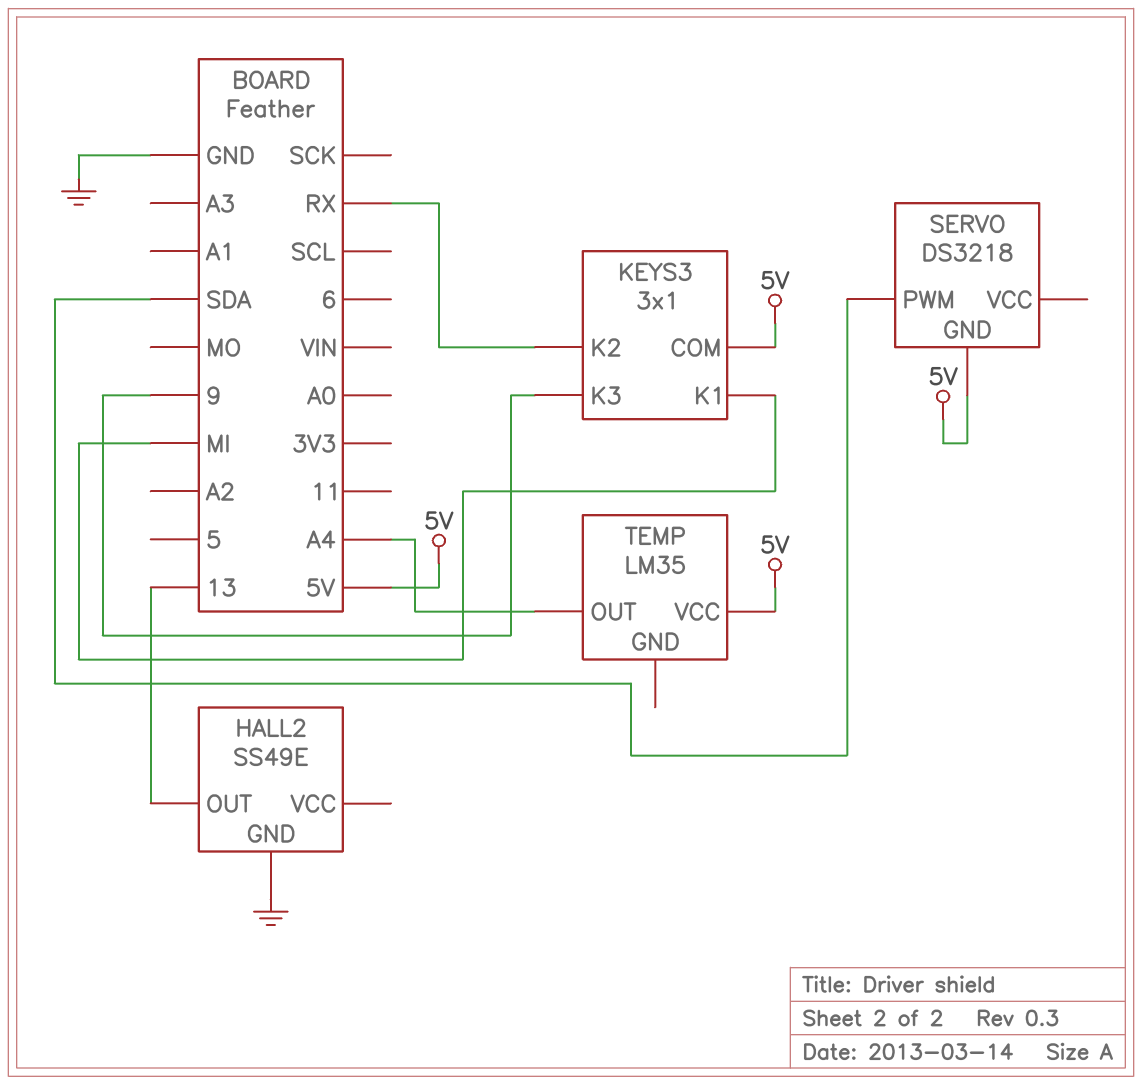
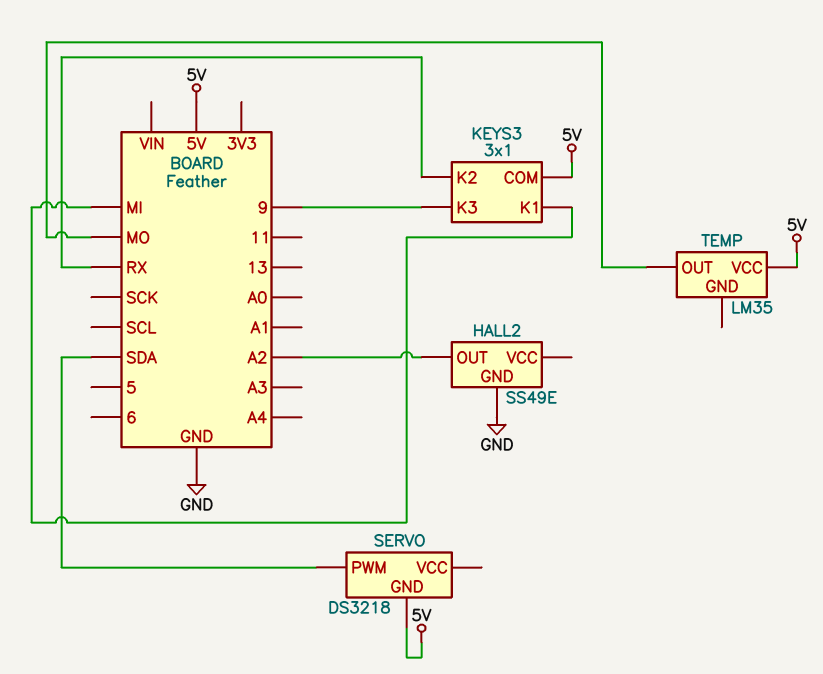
HALL2 pin OUT: 13 -> A2
TEMP pin OUT: A4 -> MO

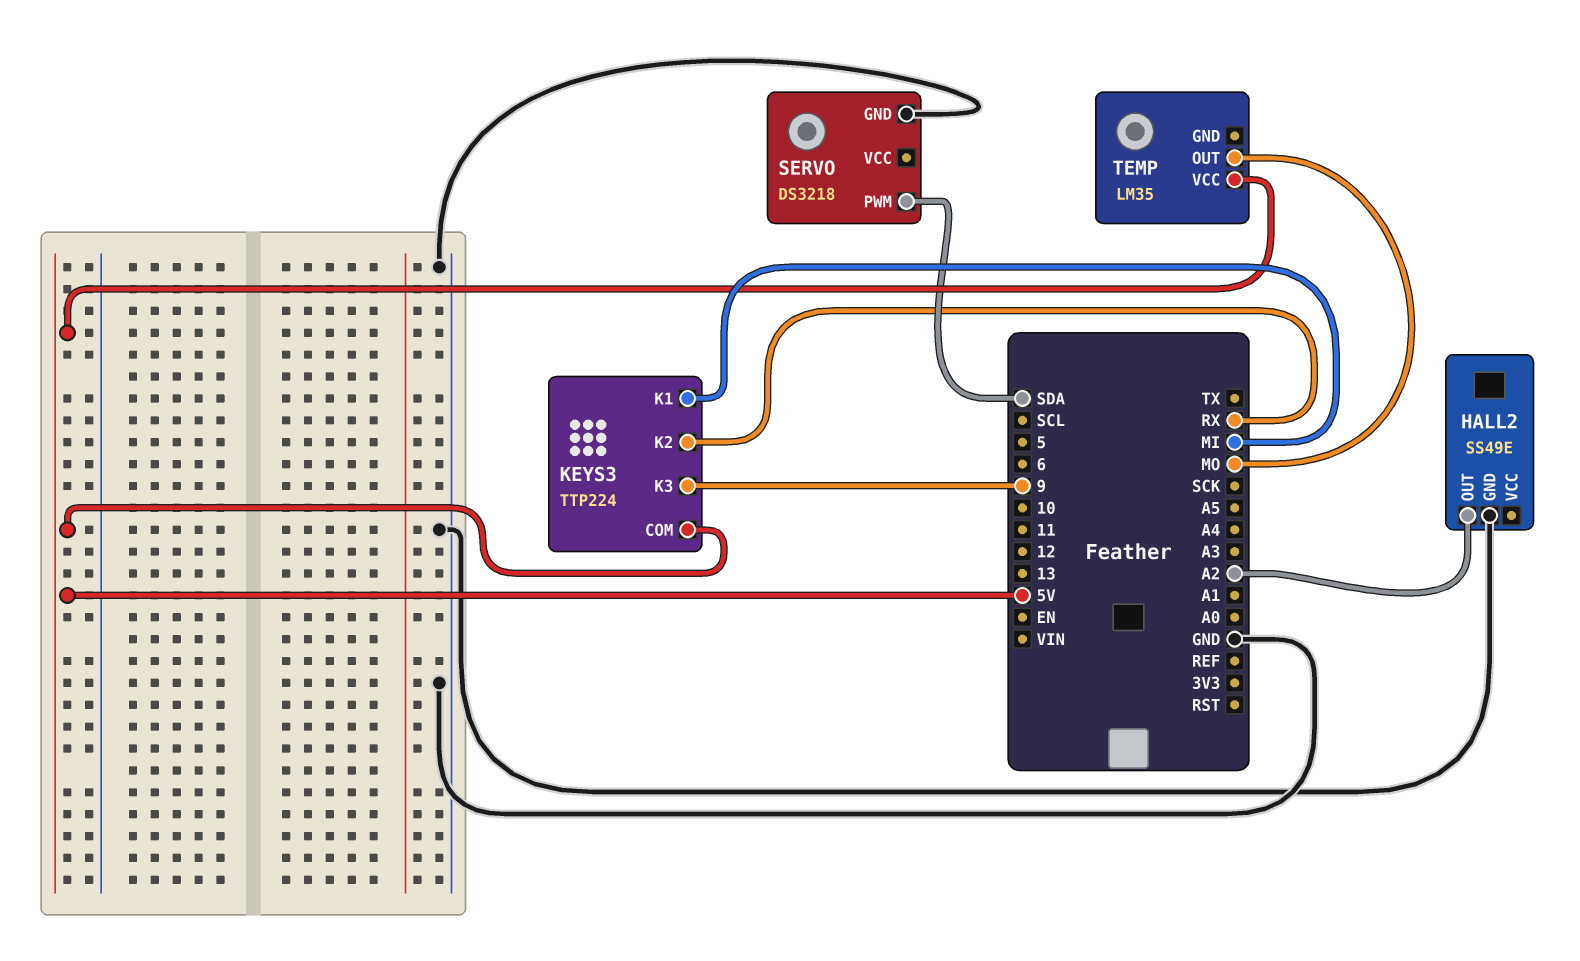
KEYS3: 3x1 -> TTP224
SERVO pin GND: 5V -> GND

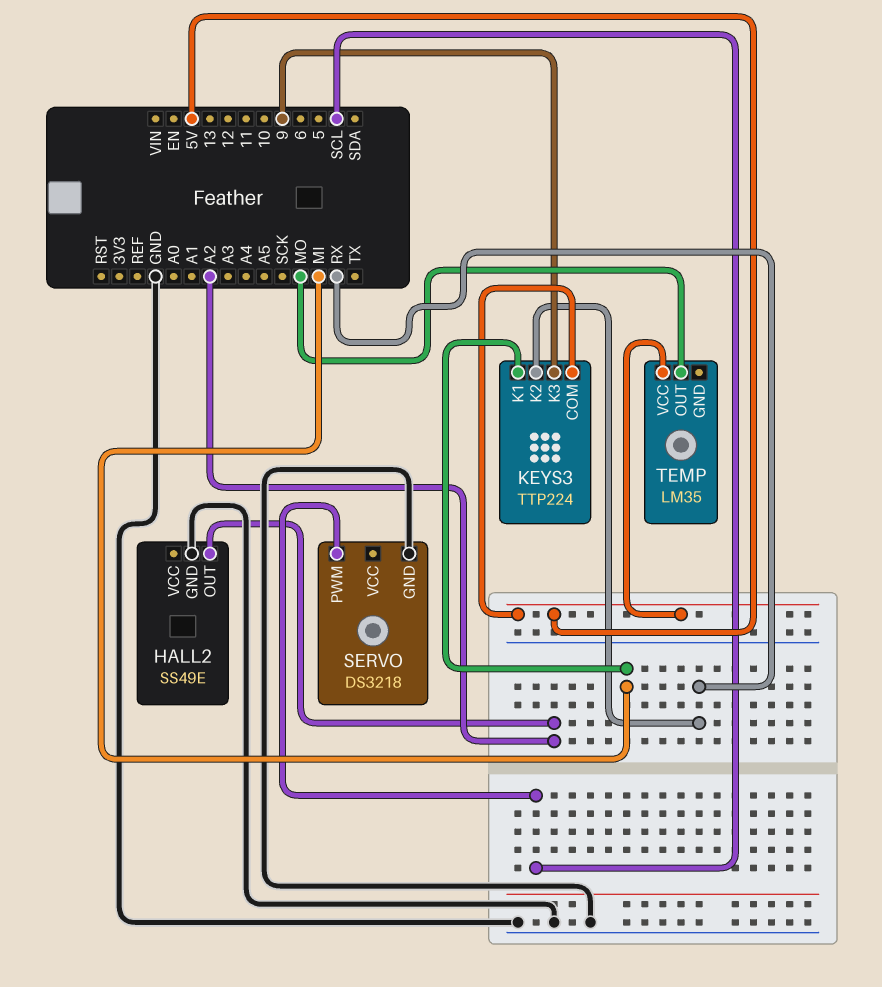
SERVO pin PWM: SDA -> SCL

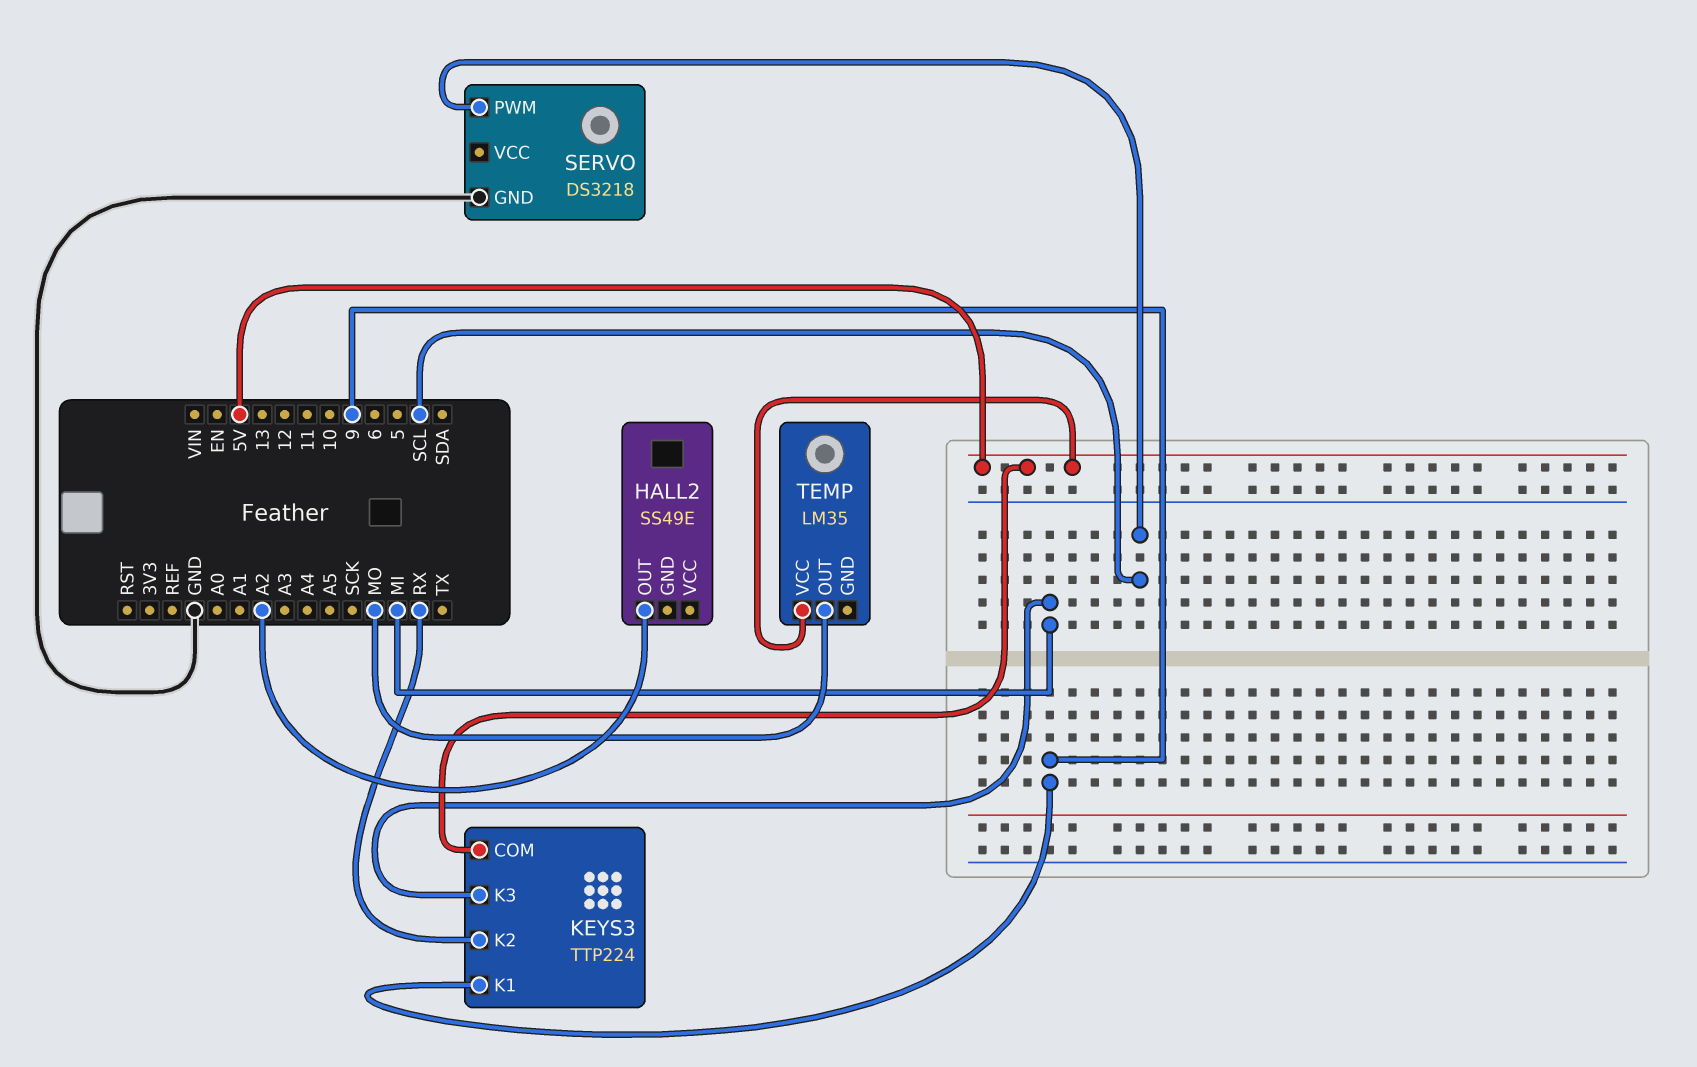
HALL2 pin GND: GND -> none
KEYS3 pin K1: MI -> 9
KEYS3 pin K3: 9 -> MI

